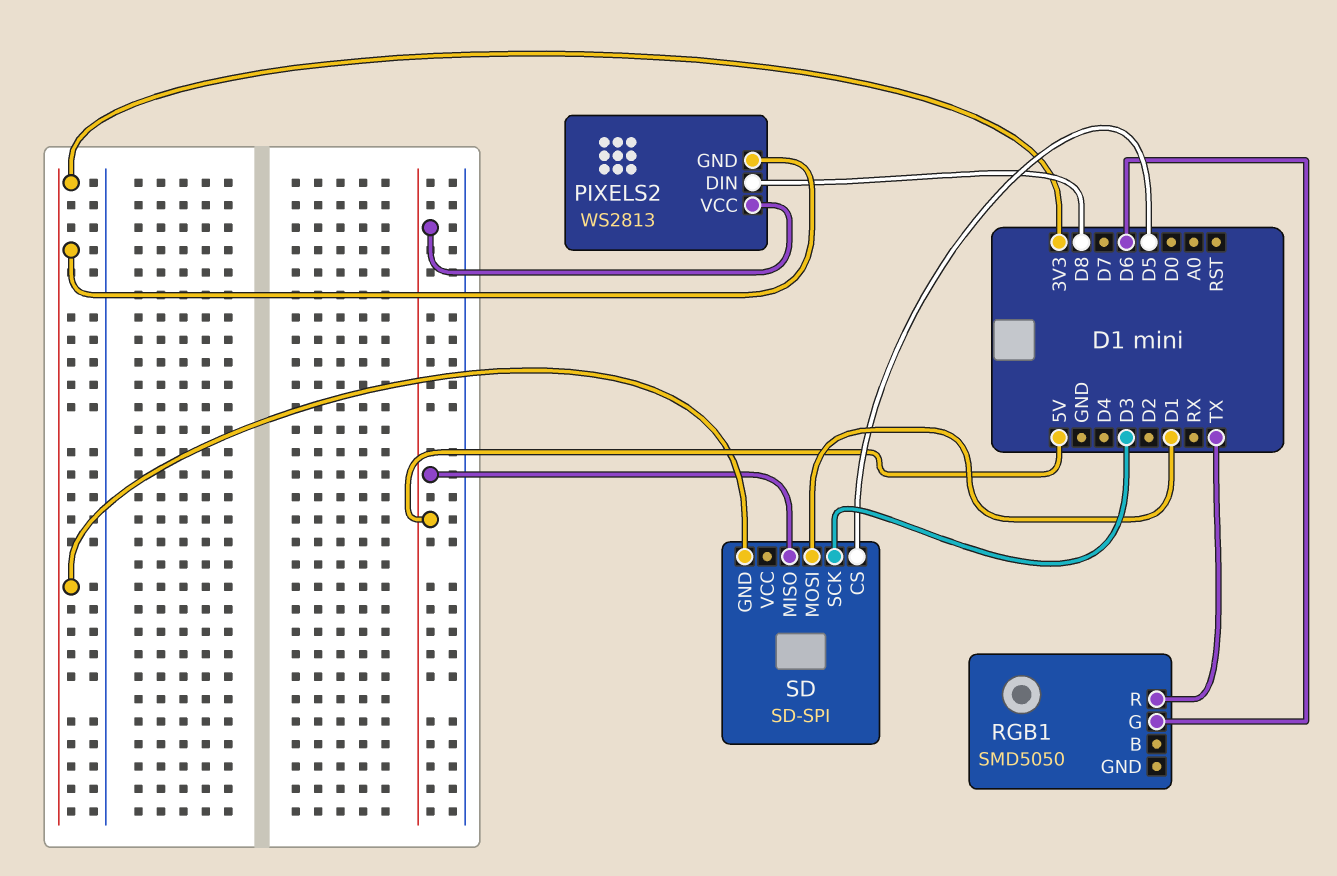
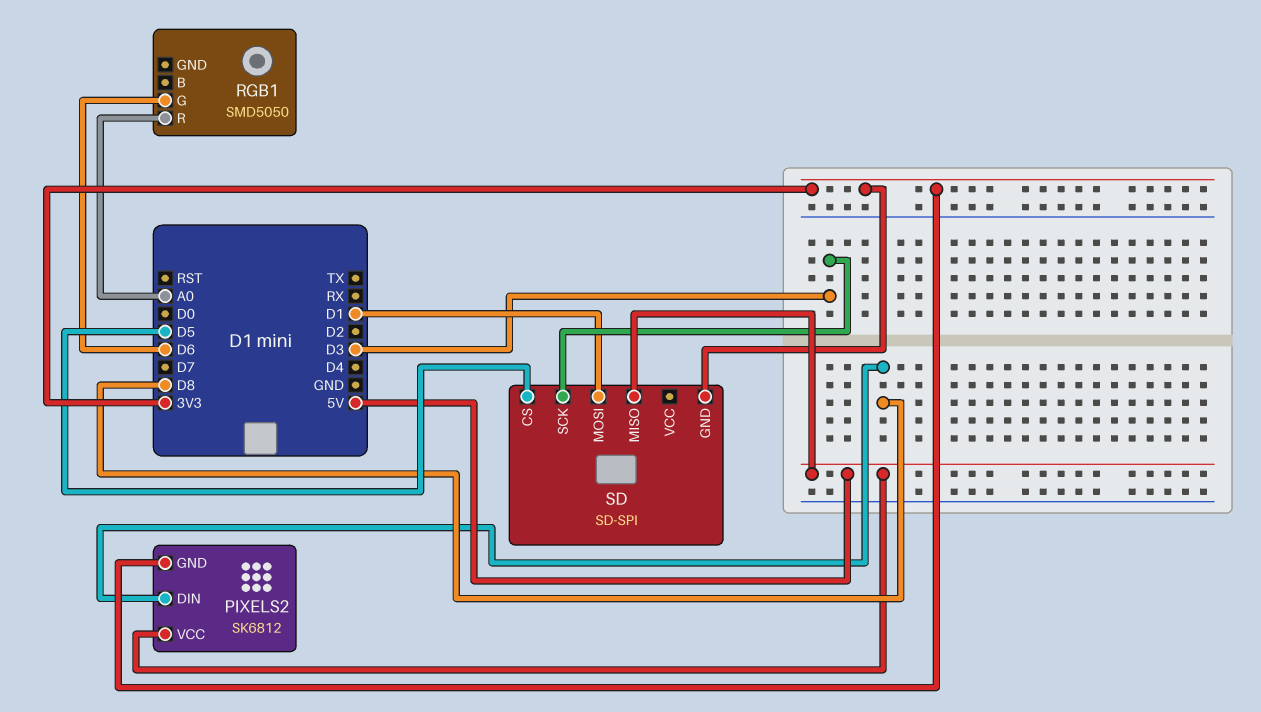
PIXELS2: WS2813 -> SK6812
RGB1 pin R: TX -> A0

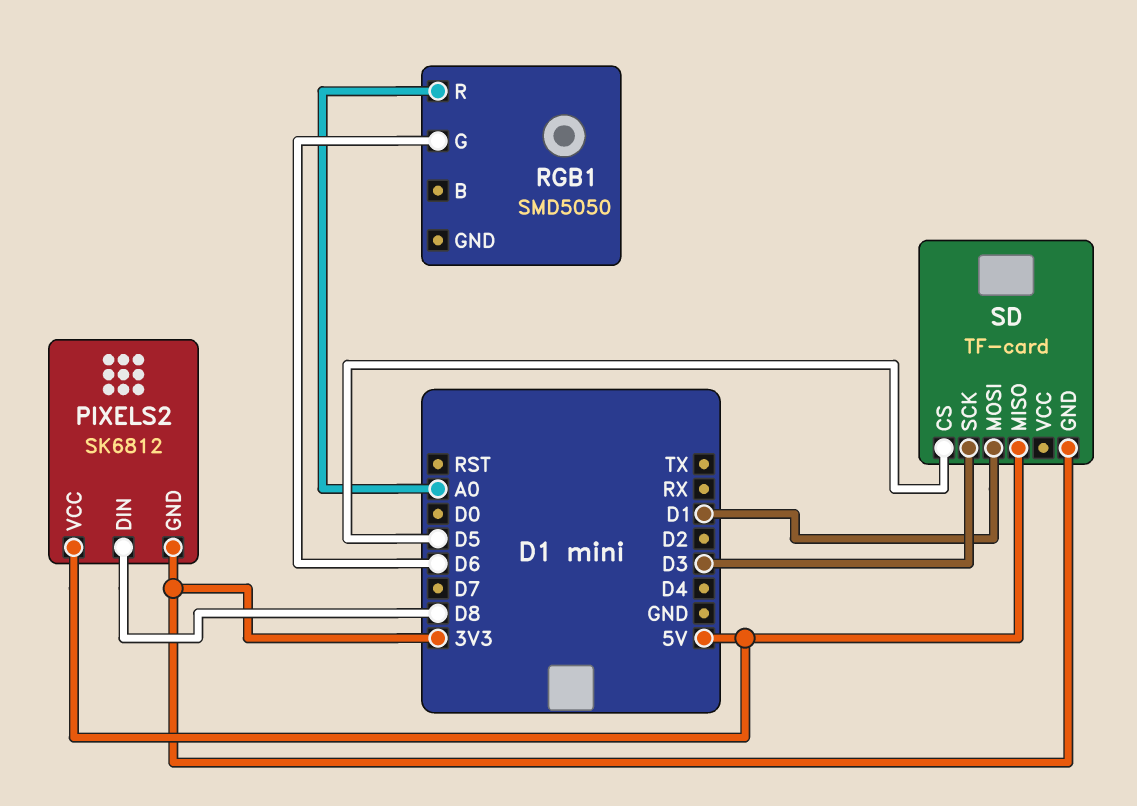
SD: SD-SPI -> TF-card

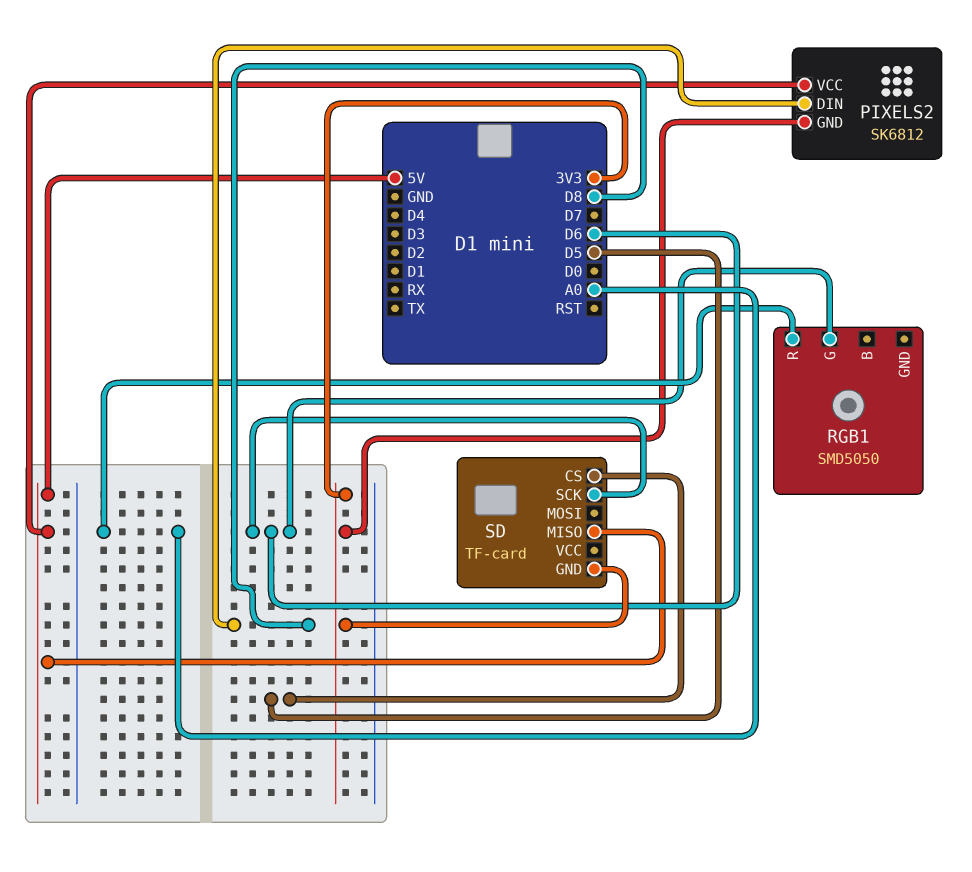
SD pin MOSI: D1 -> none
SD pin SCK: D3 -> D6

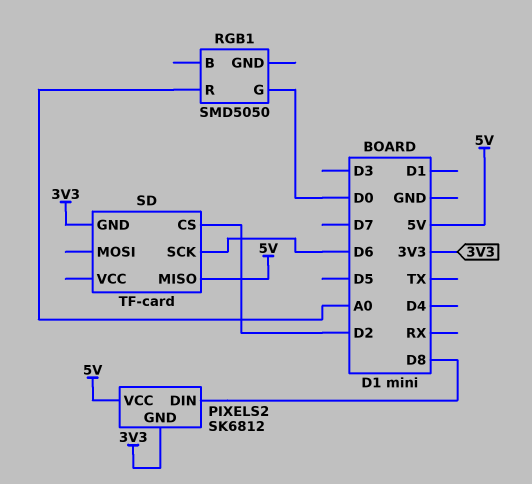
RGB1 pin G: D6 -> D0
SD pin CS: D5 -> D2

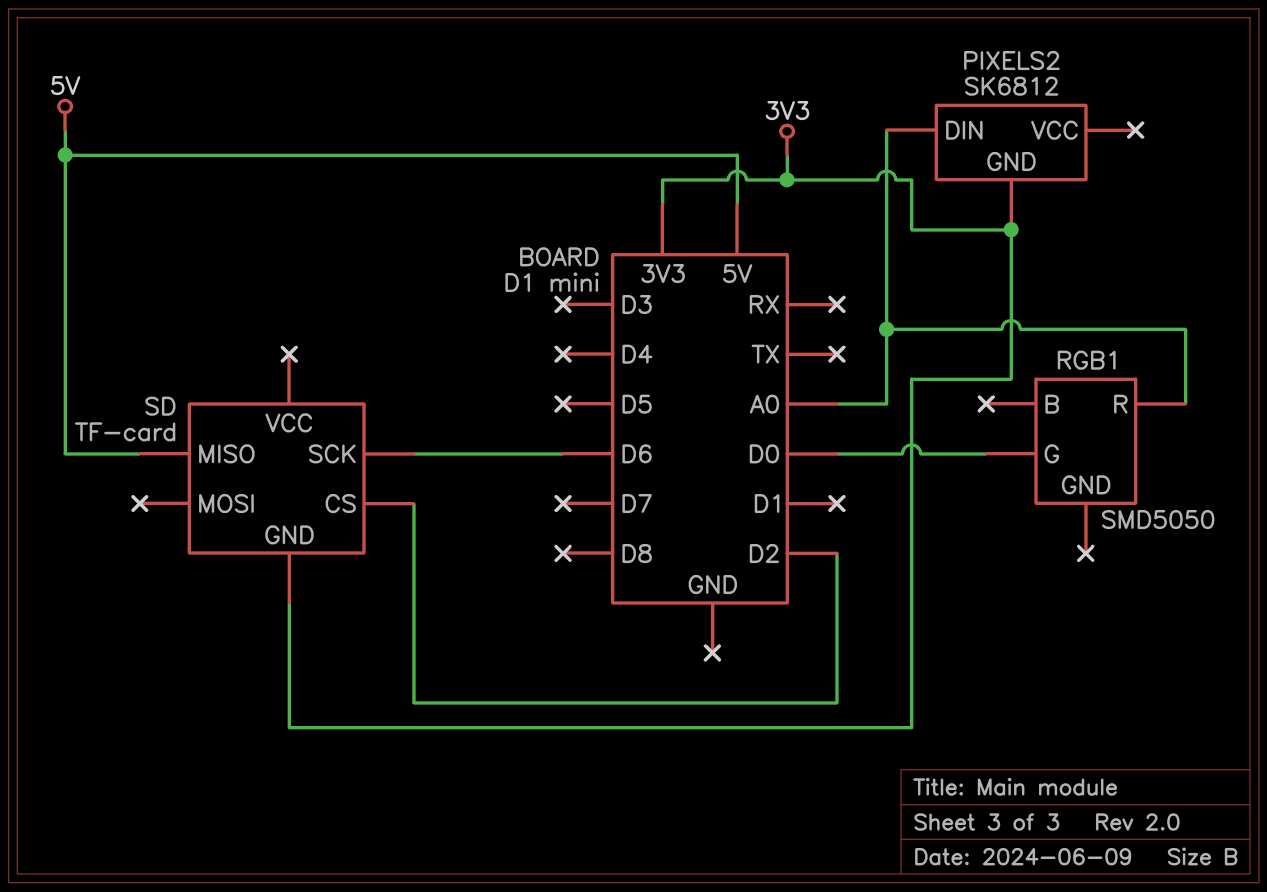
PIXELS2 pin DIN: D8 -> A0
PIXELS2 pin VCC: 5V -> none

